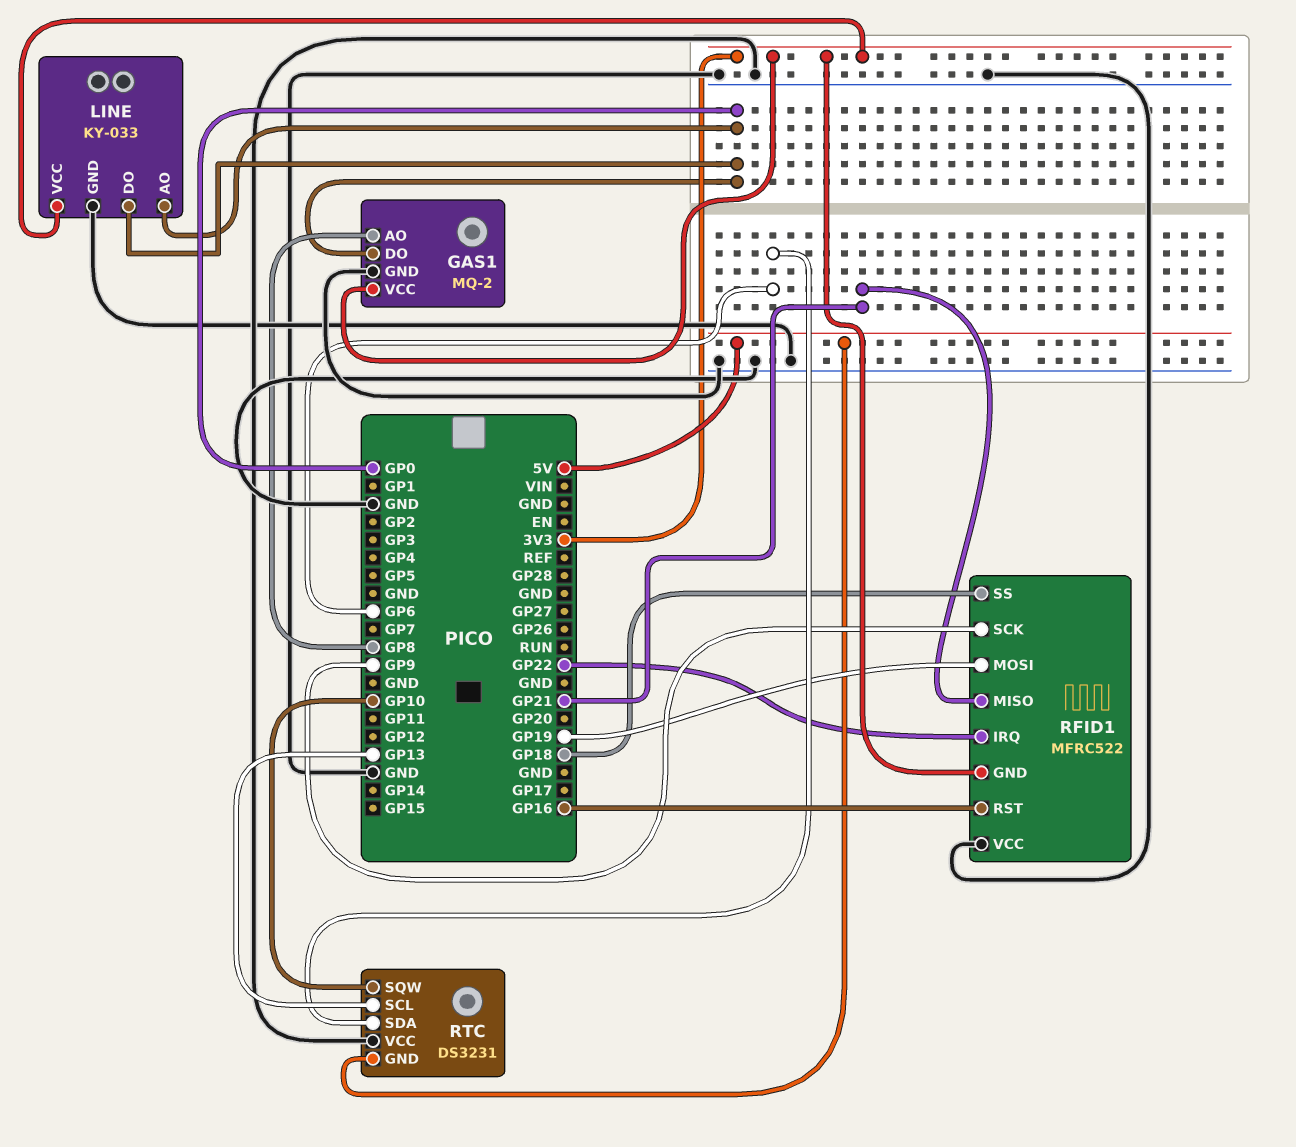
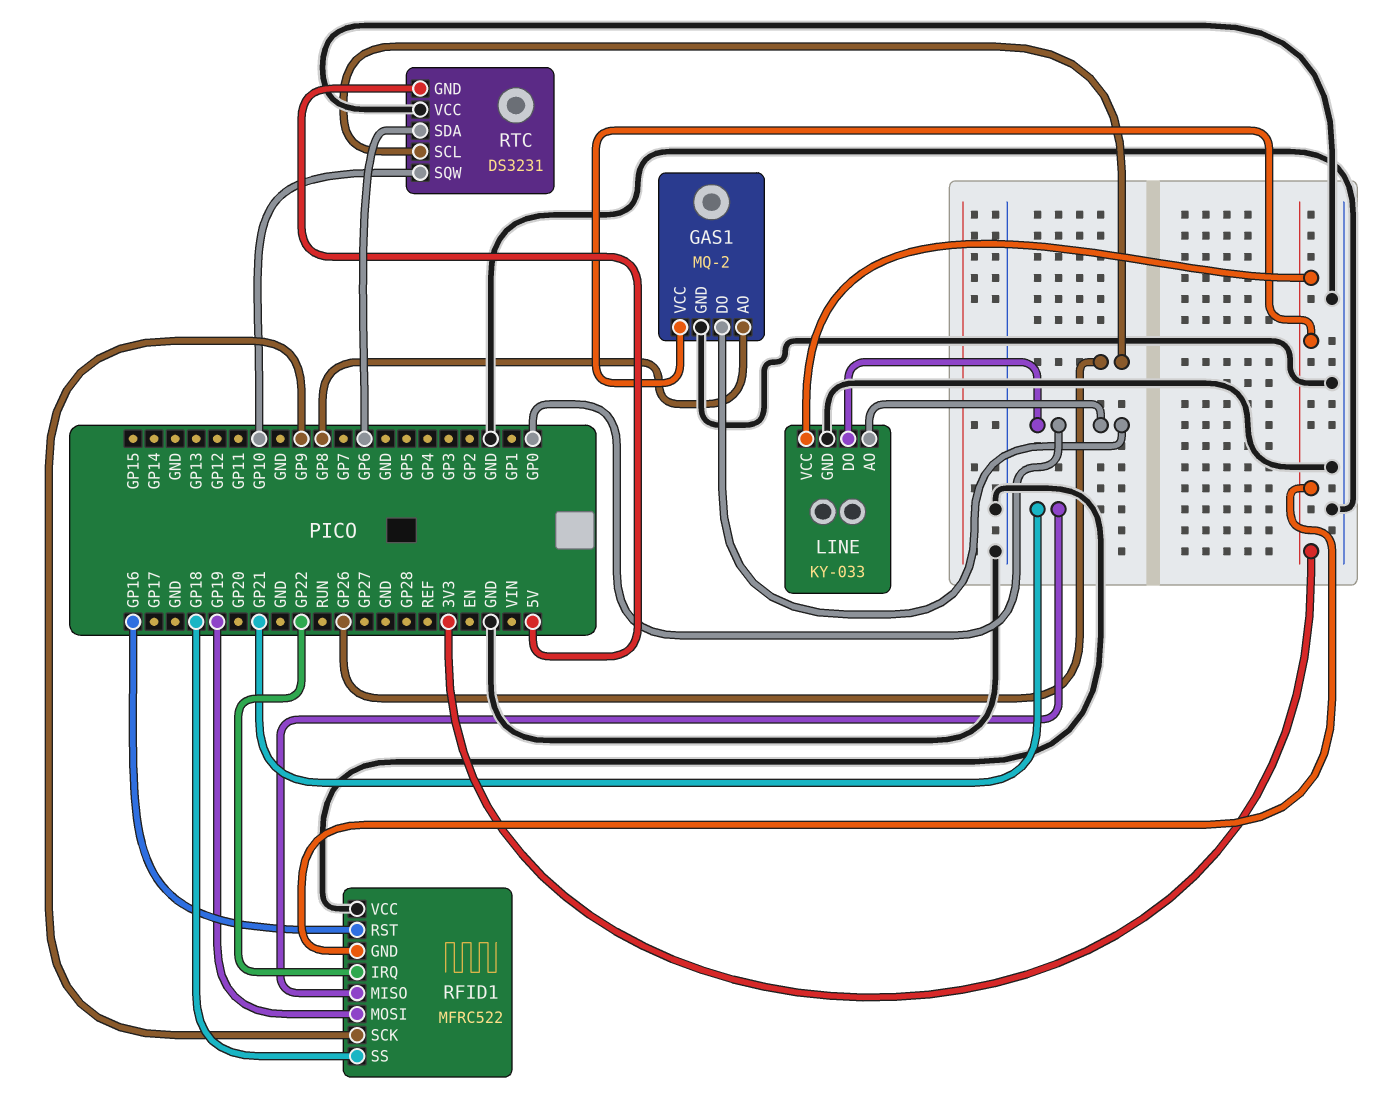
RTC pin SCL: GP13 -> GP26

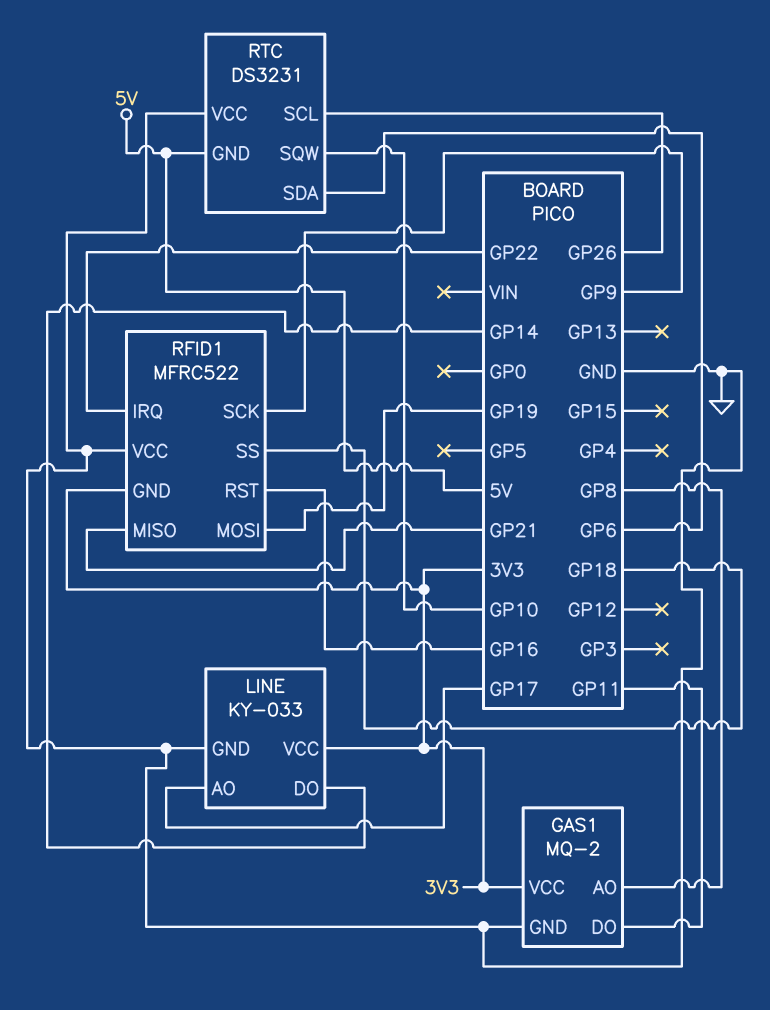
GAS1 pin DO: GP0 -> GP11
LINE pin AO: GP0 -> GP17
LINE pin DO: GP0 -> GP14

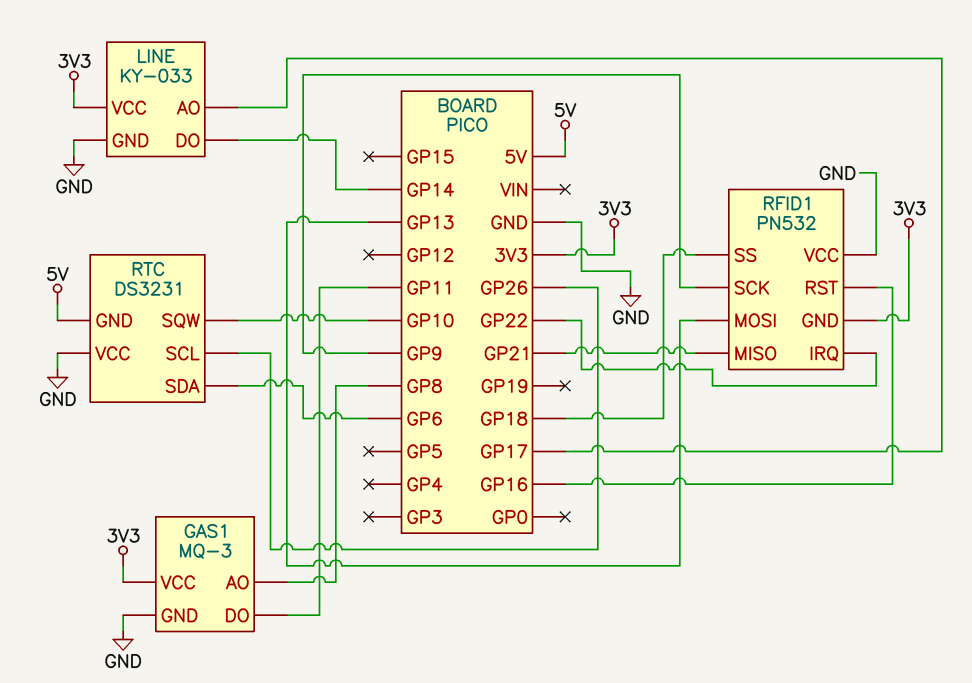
GAS1: MQ-2 -> MQ-3
RFID1: MFRC522 -> PN532
RFID1 pin MOSI: GP19 -> GP13

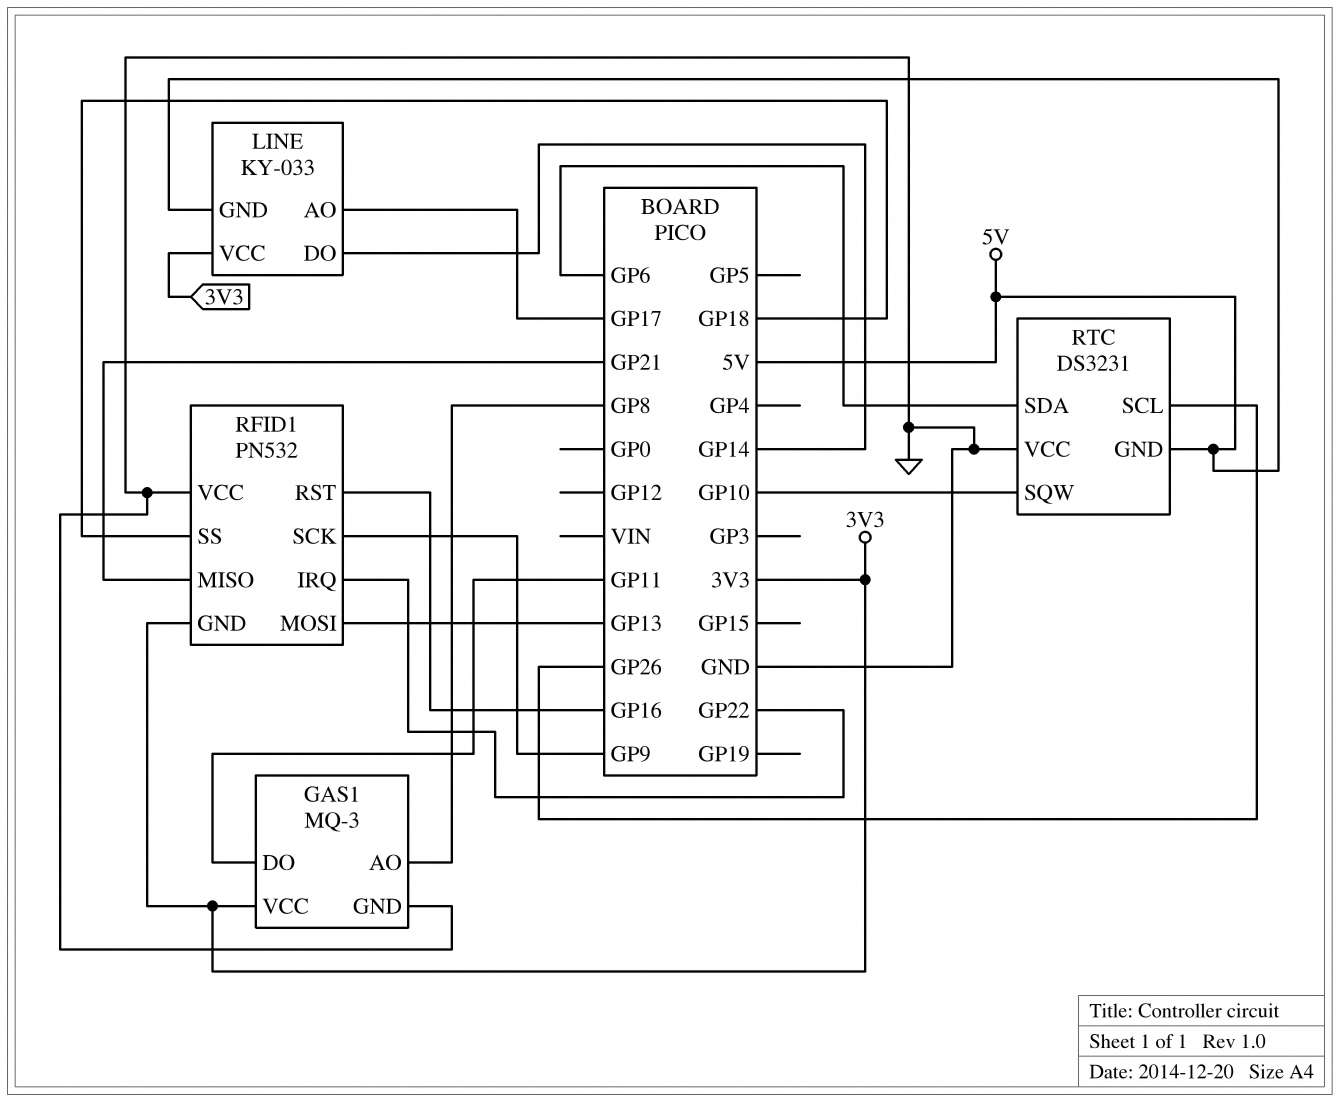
LINE pin GND: GND -> 5V

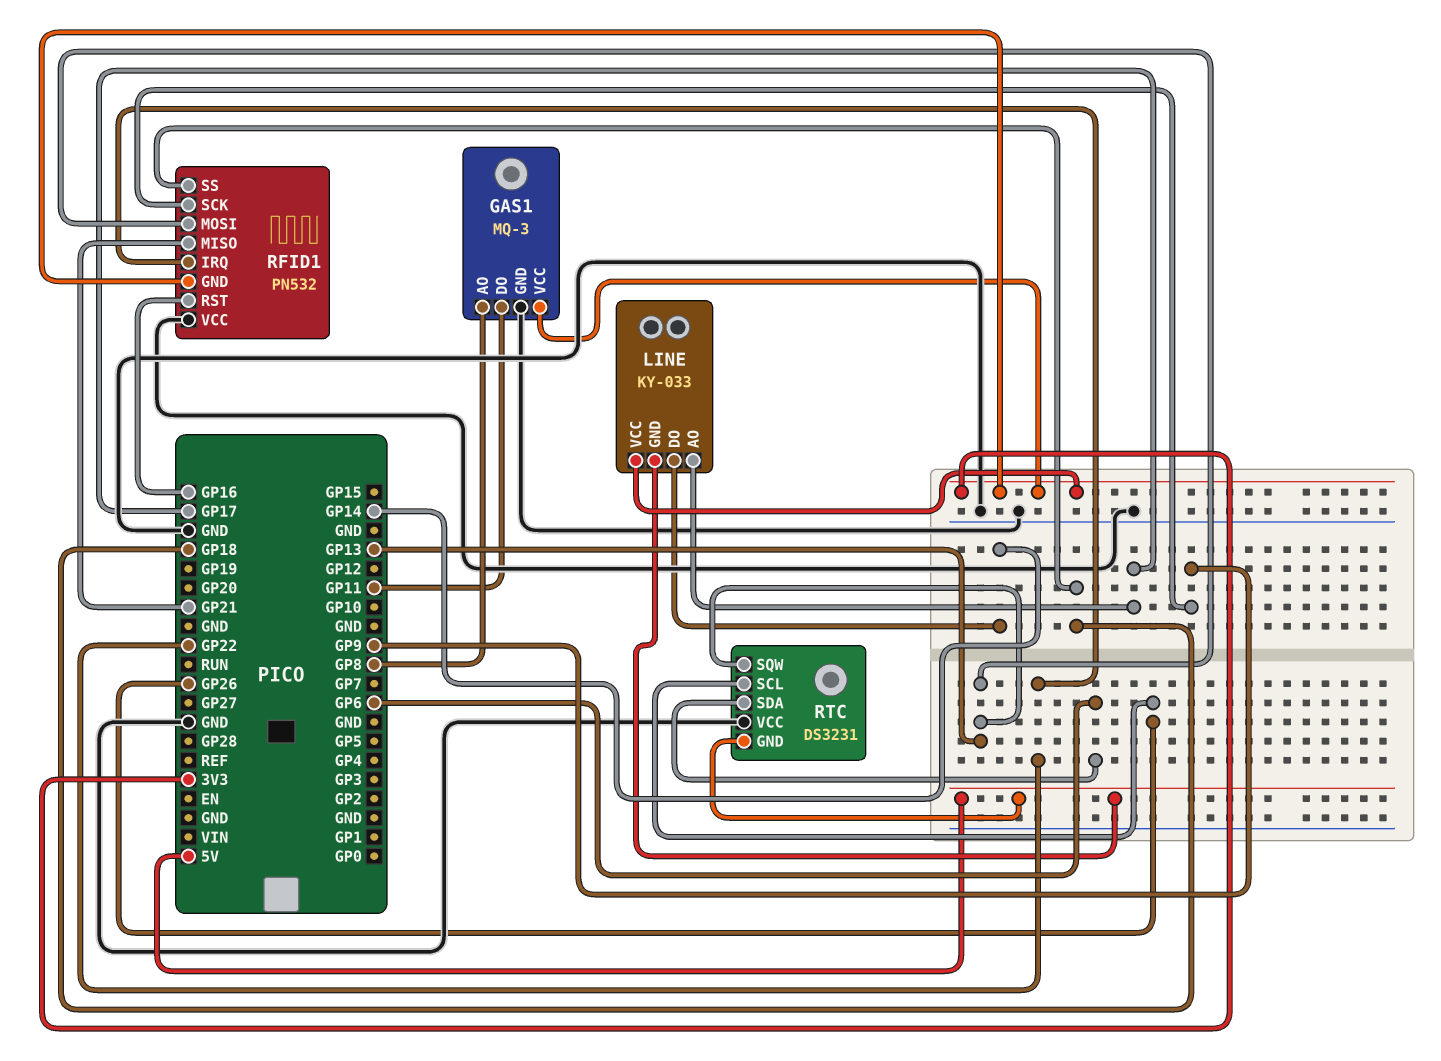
RTC pin SQW: GP10 -> GP13

